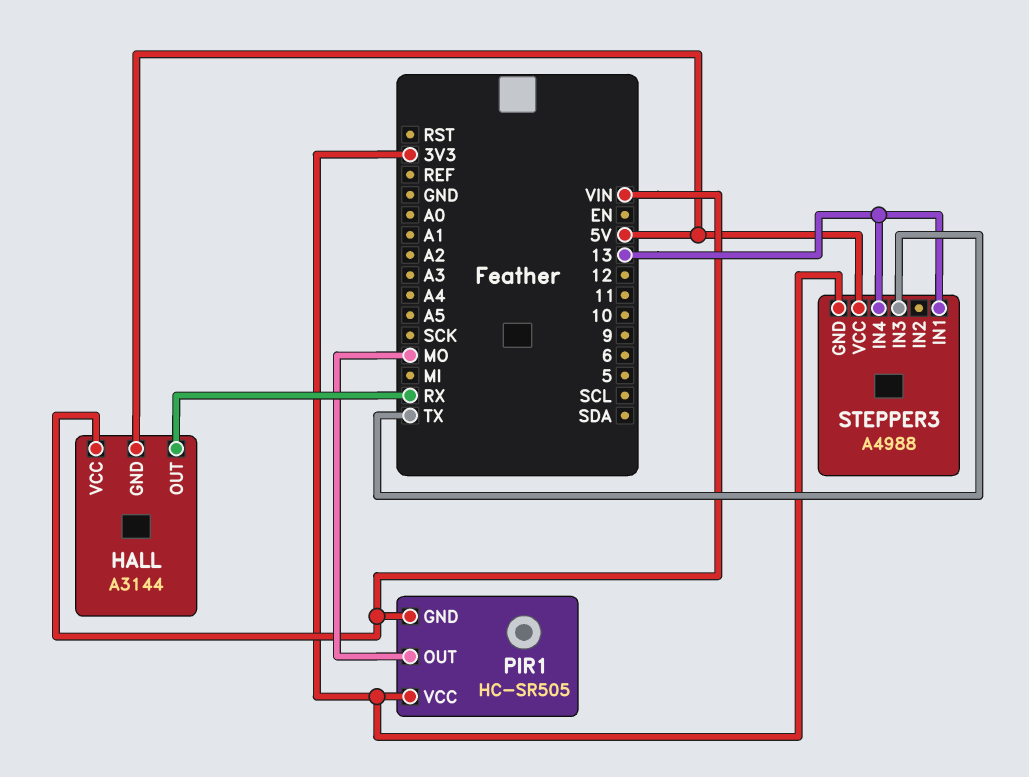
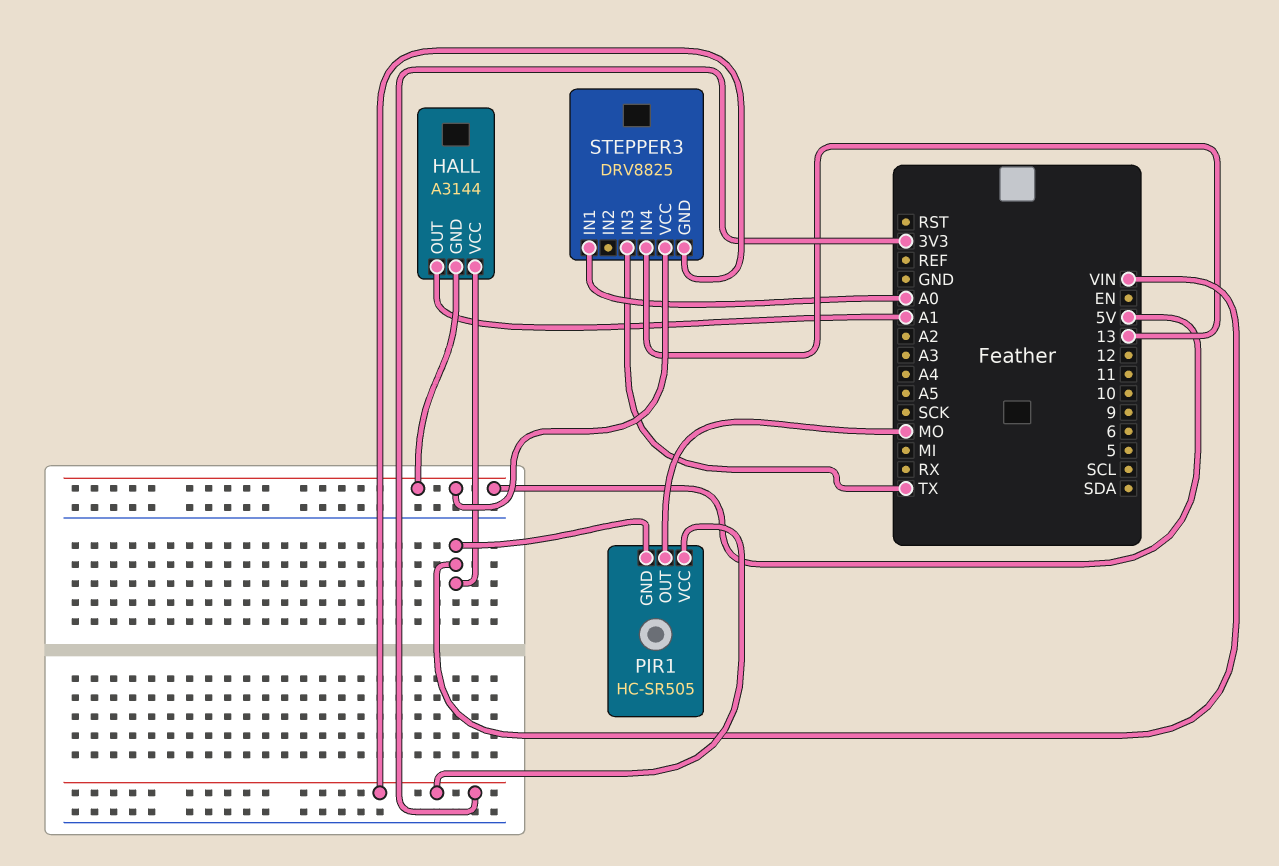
HALL pin OUT: RX -> A1
STEPPER3: A4988 -> DRV8825
STEPPER3 pin IN1: 13 -> A0

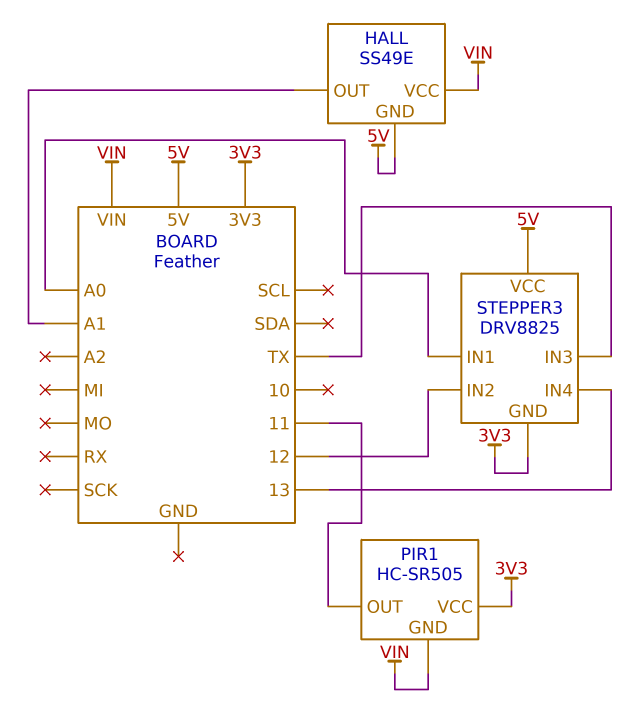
HALL: A3144 -> SS49E
PIR1 pin OUT: MO -> 11
STEPPER3 pin IN2: none -> 12

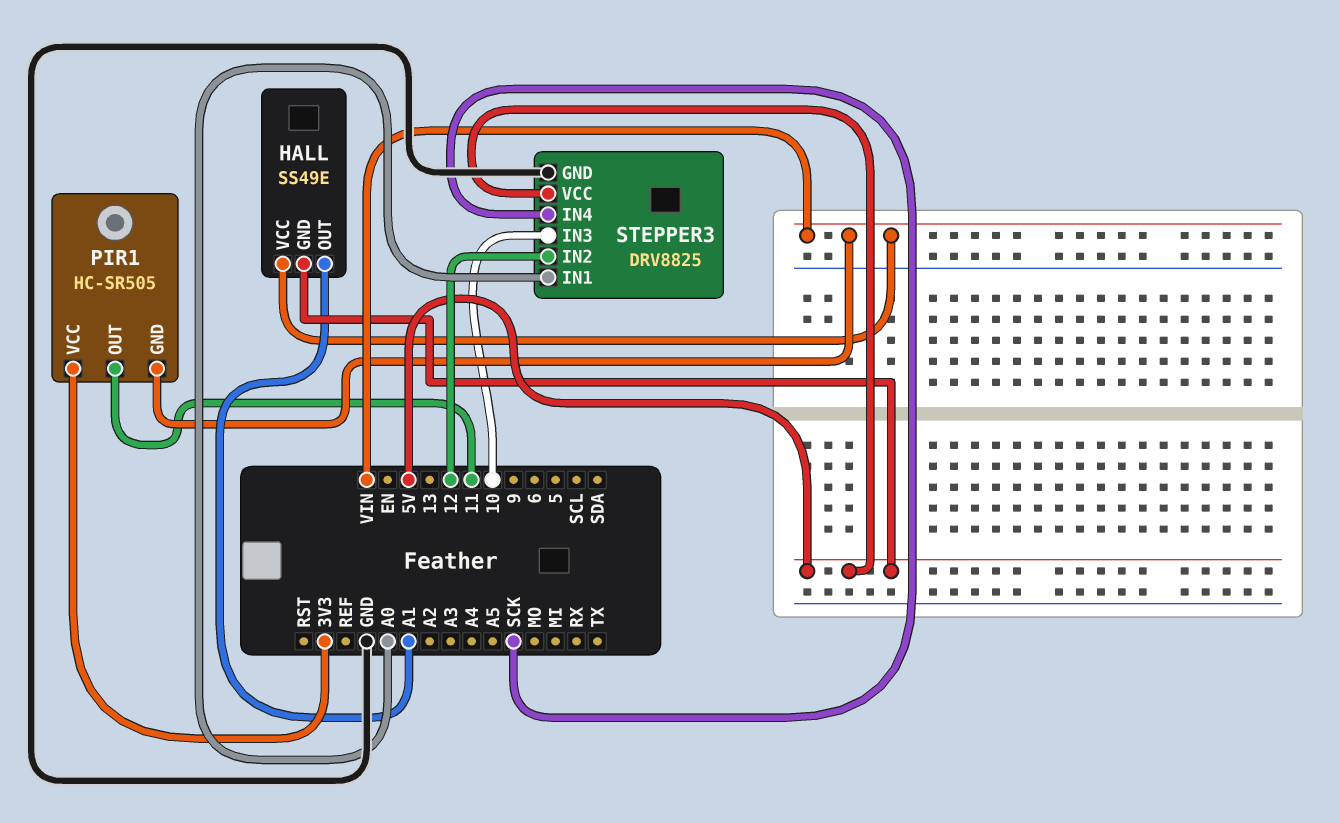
STEPPER3 pin GND: 3V3 -> GND
STEPPER3 pin IN3: TX -> 10
STEPPER3 pin IN4: 13 -> SCK

